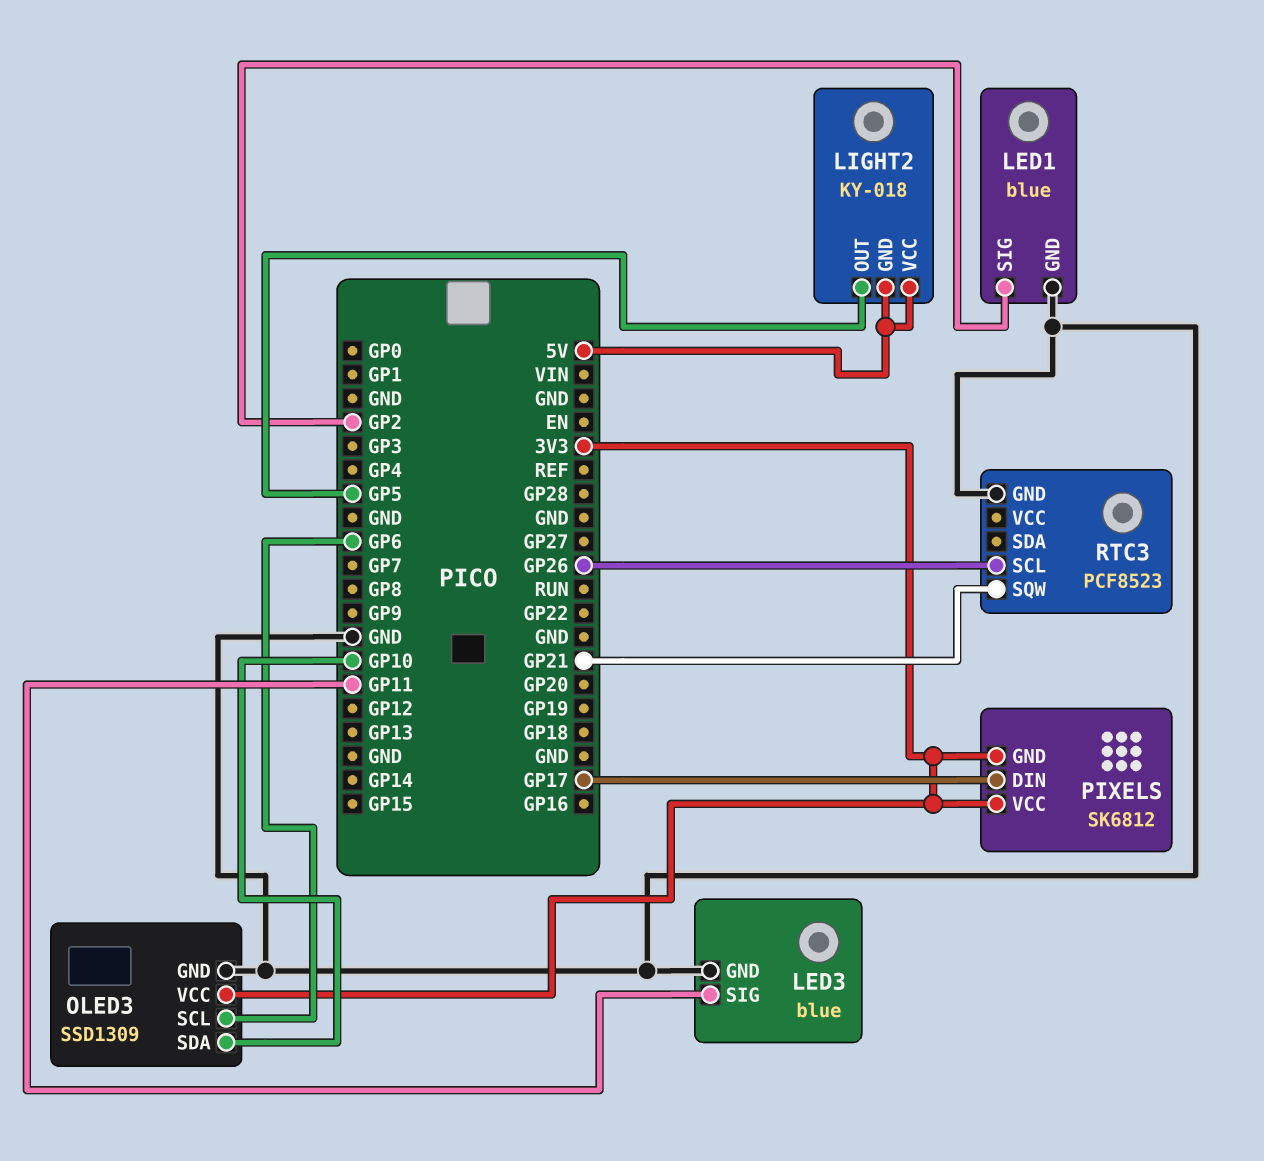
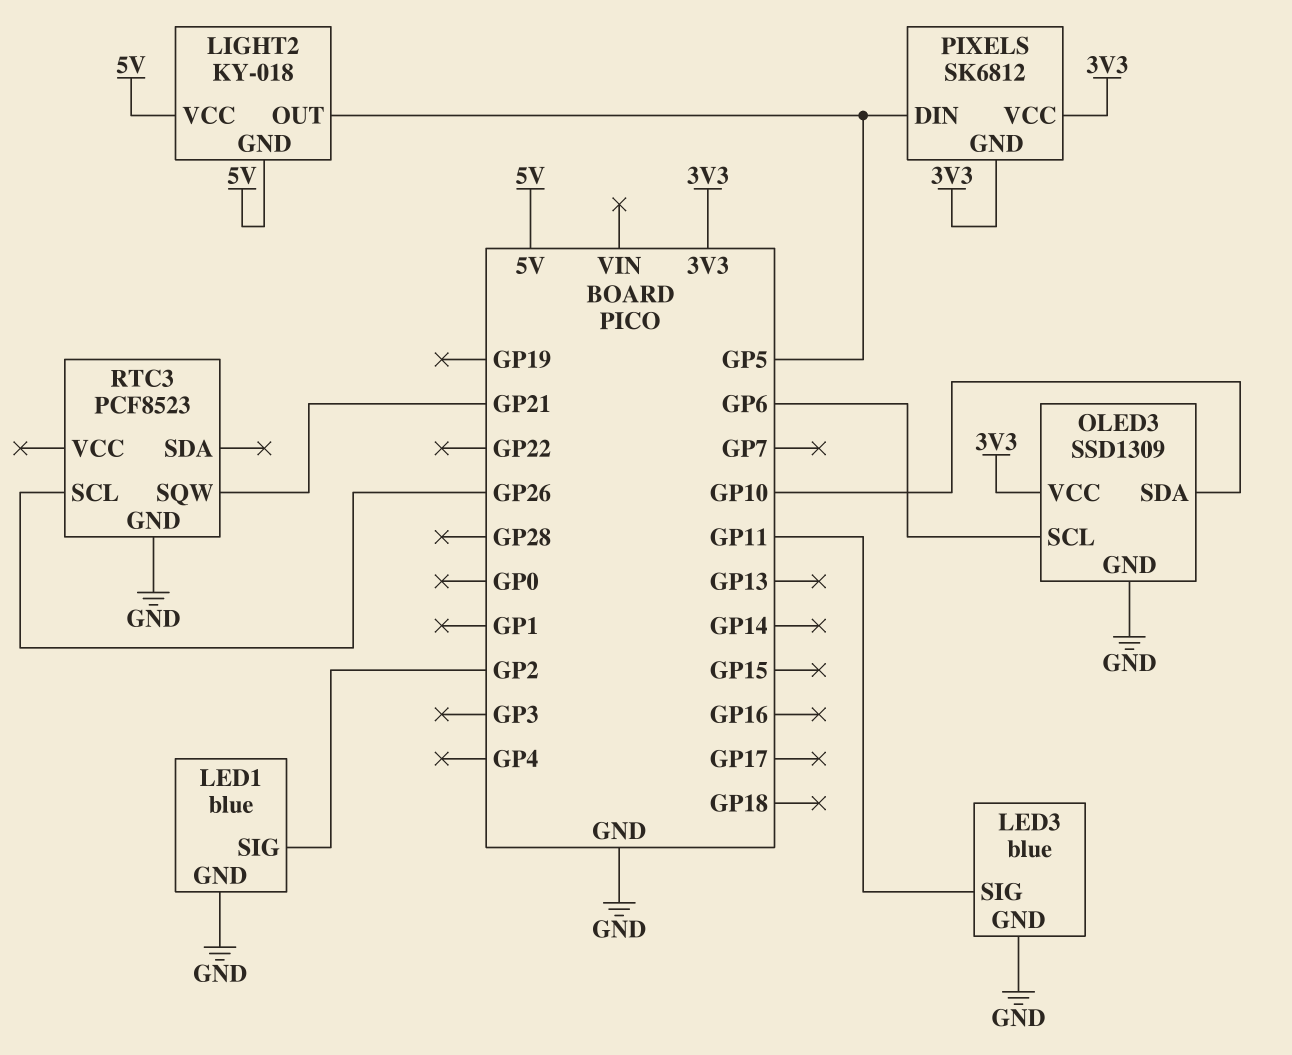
PIXELS pin DIN: GP17 -> GP5

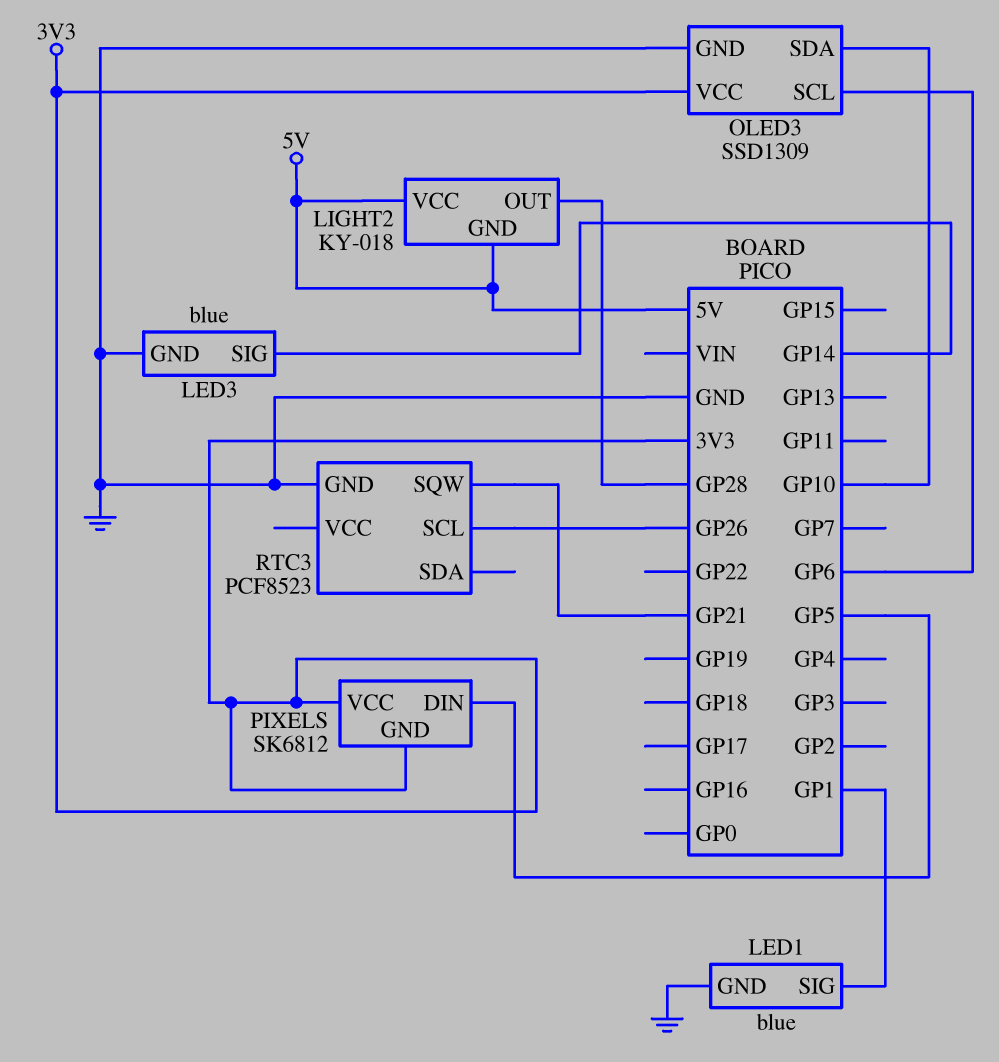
LED1 pin SIG: GP2 -> GP1
LED3 pin SIG: GP11 -> GP14
LIGHT2 pin OUT: GP5 -> GP28

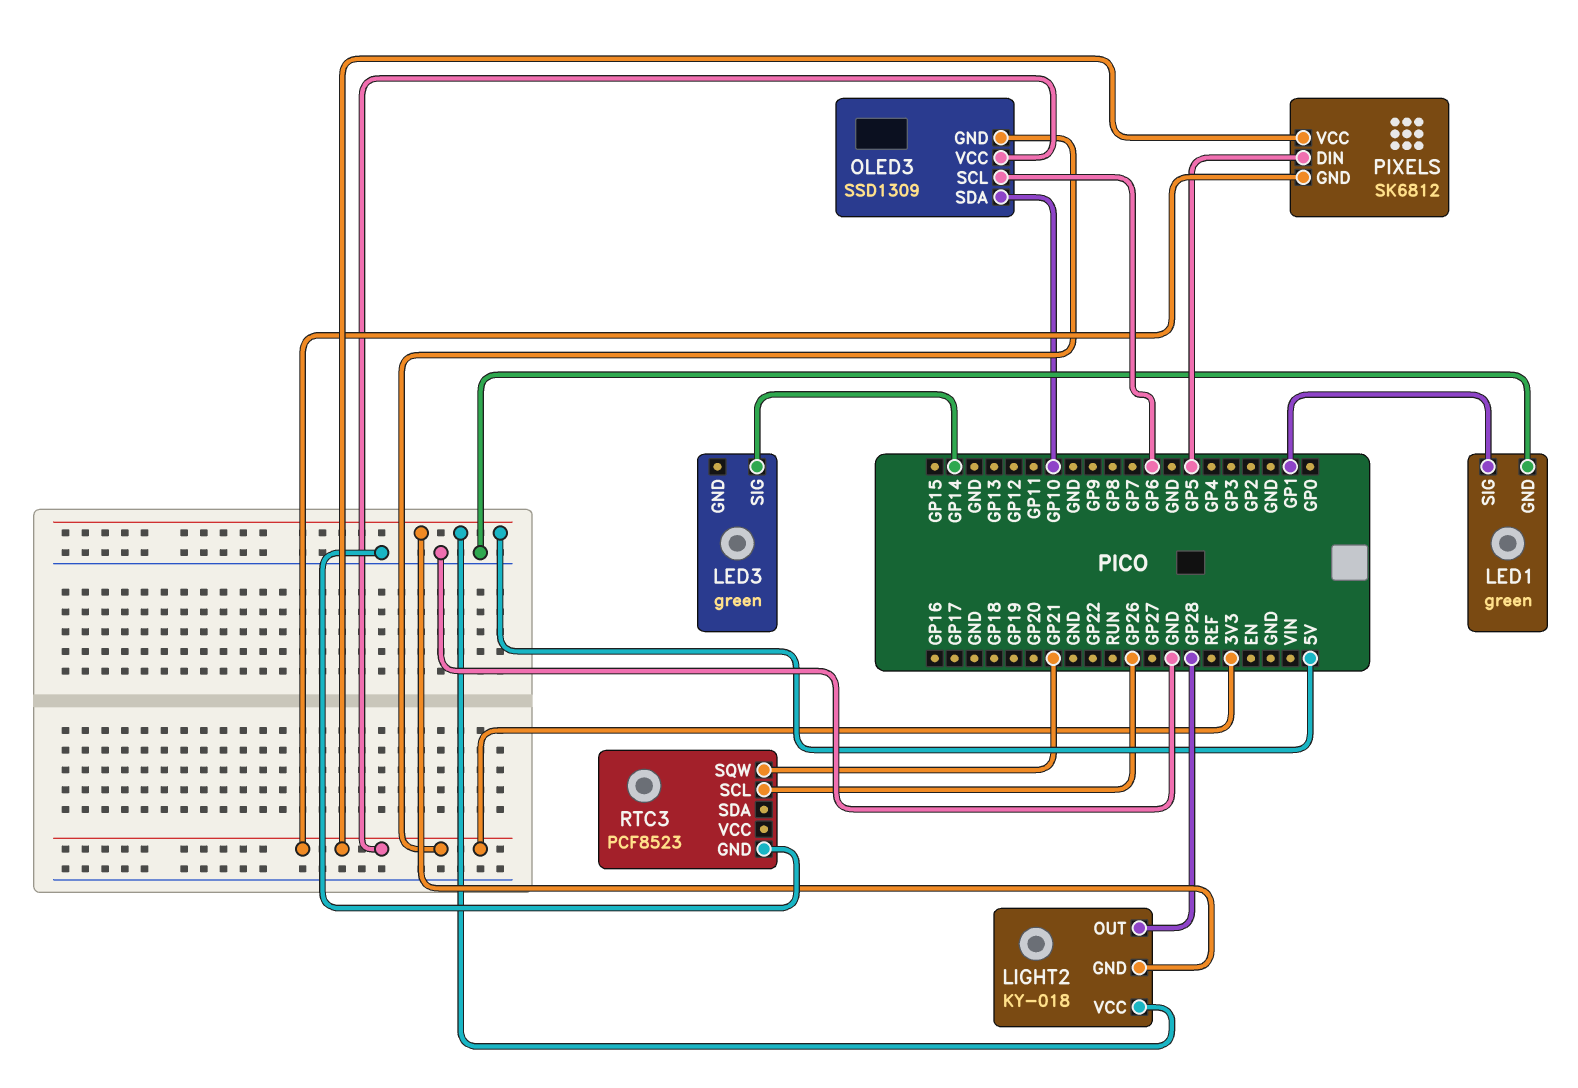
LED1: blue -> green
LED3: blue -> green
LED3 pin GND: GND -> none
OLED3 pin GND: GND -> 3V3

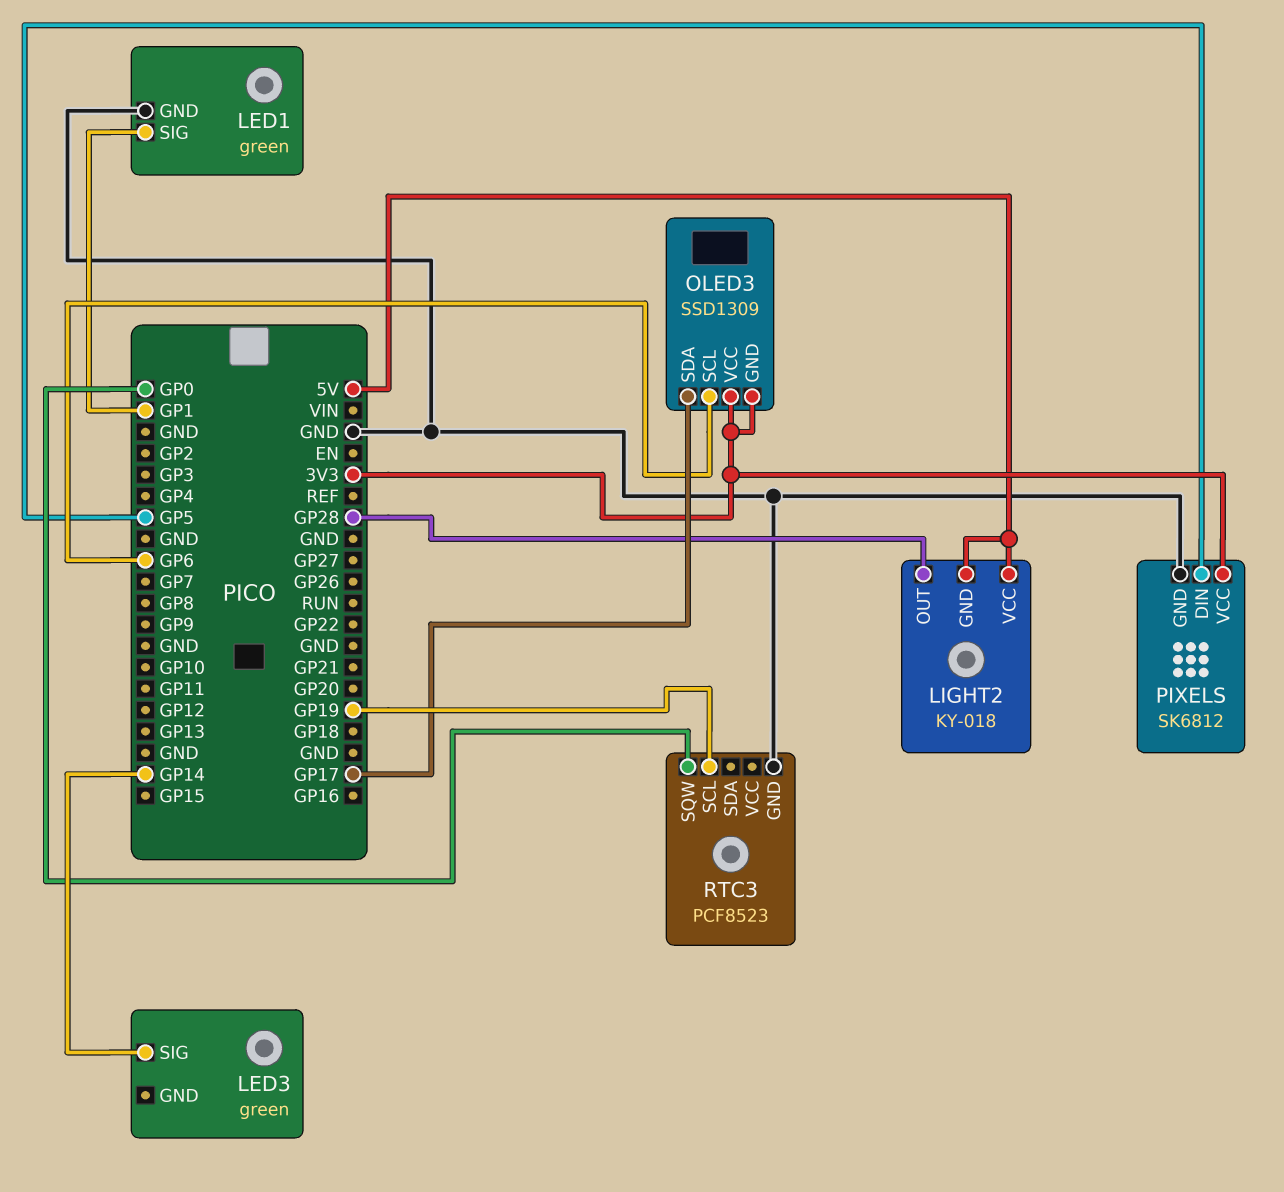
OLED3 pin SDA: GP10 -> GP17
PIXELS pin GND: 3V3 -> GND
RTC3 pin SCL: GP26 -> GP19
RTC3 pin SQW: GP21 -> GP0

